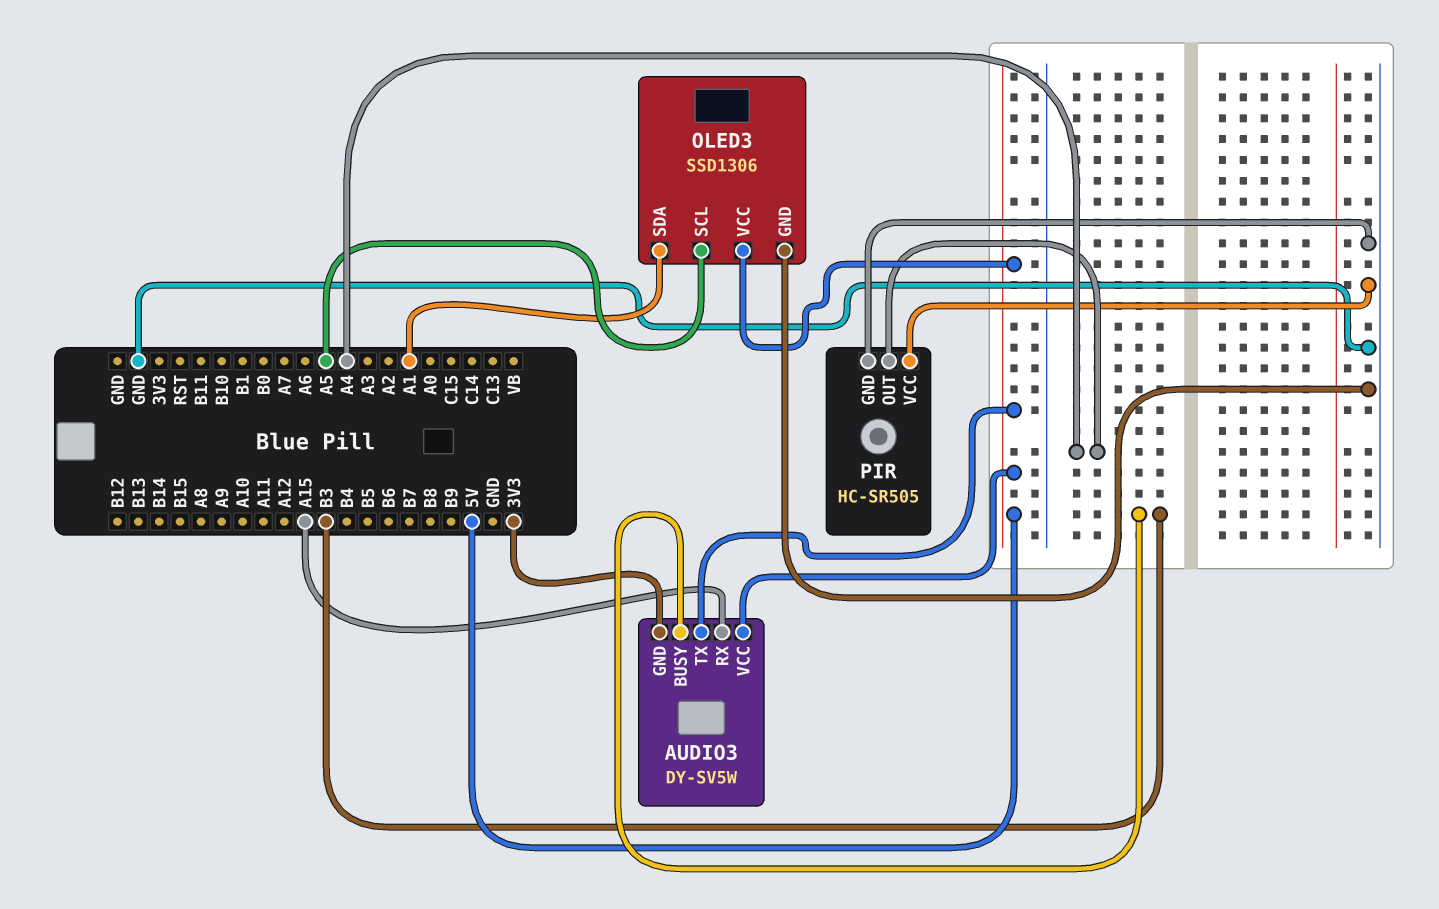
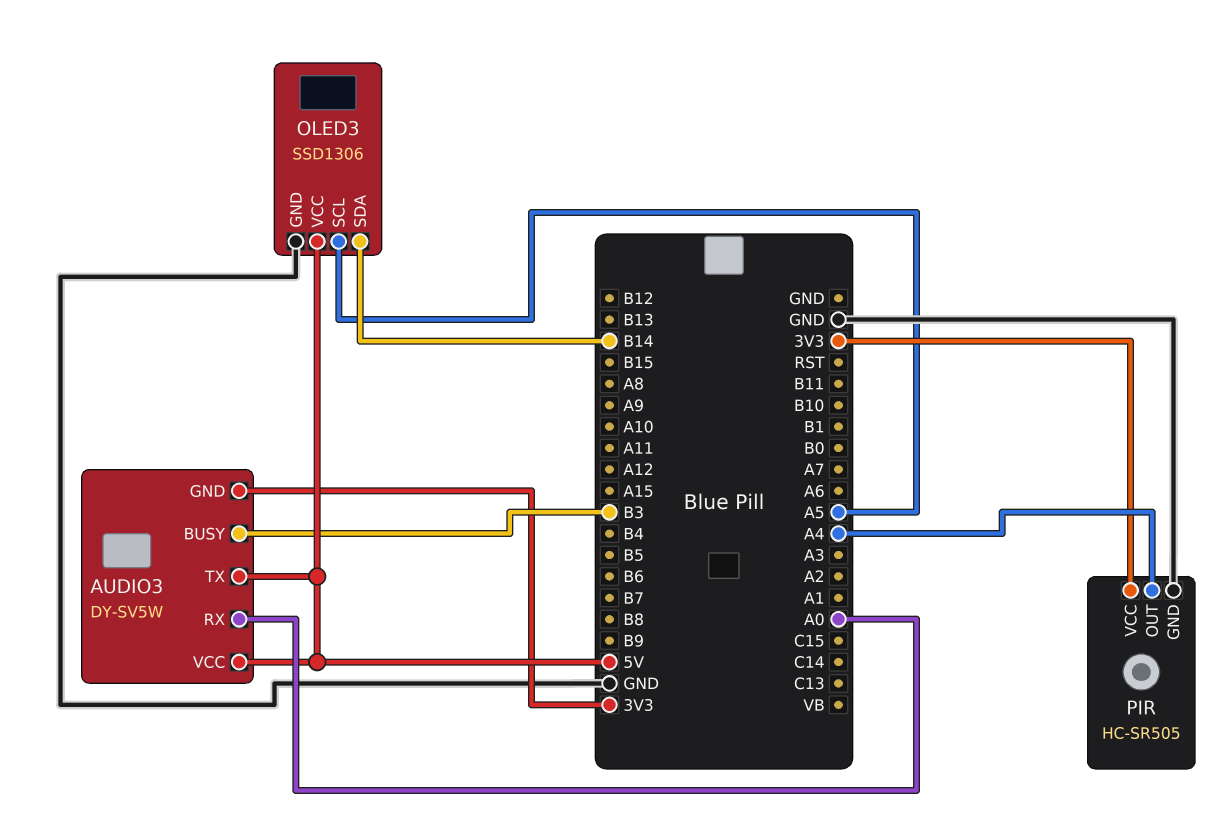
AUDIO3 pin RX: A15 -> A0
OLED3 pin SDA: A1 -> B14
PIR pin VCC: GND -> 3V3

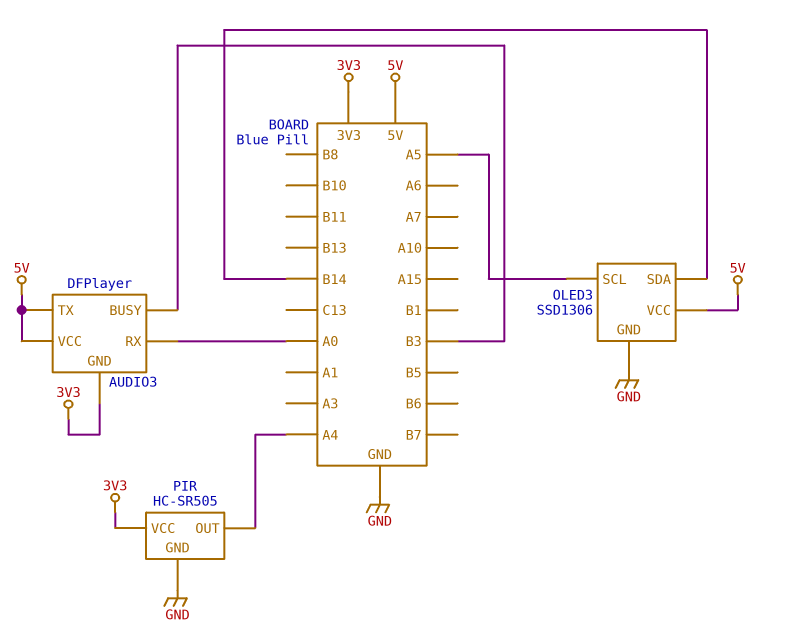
AUDIO3: DY-SV5W -> DFPlayer

